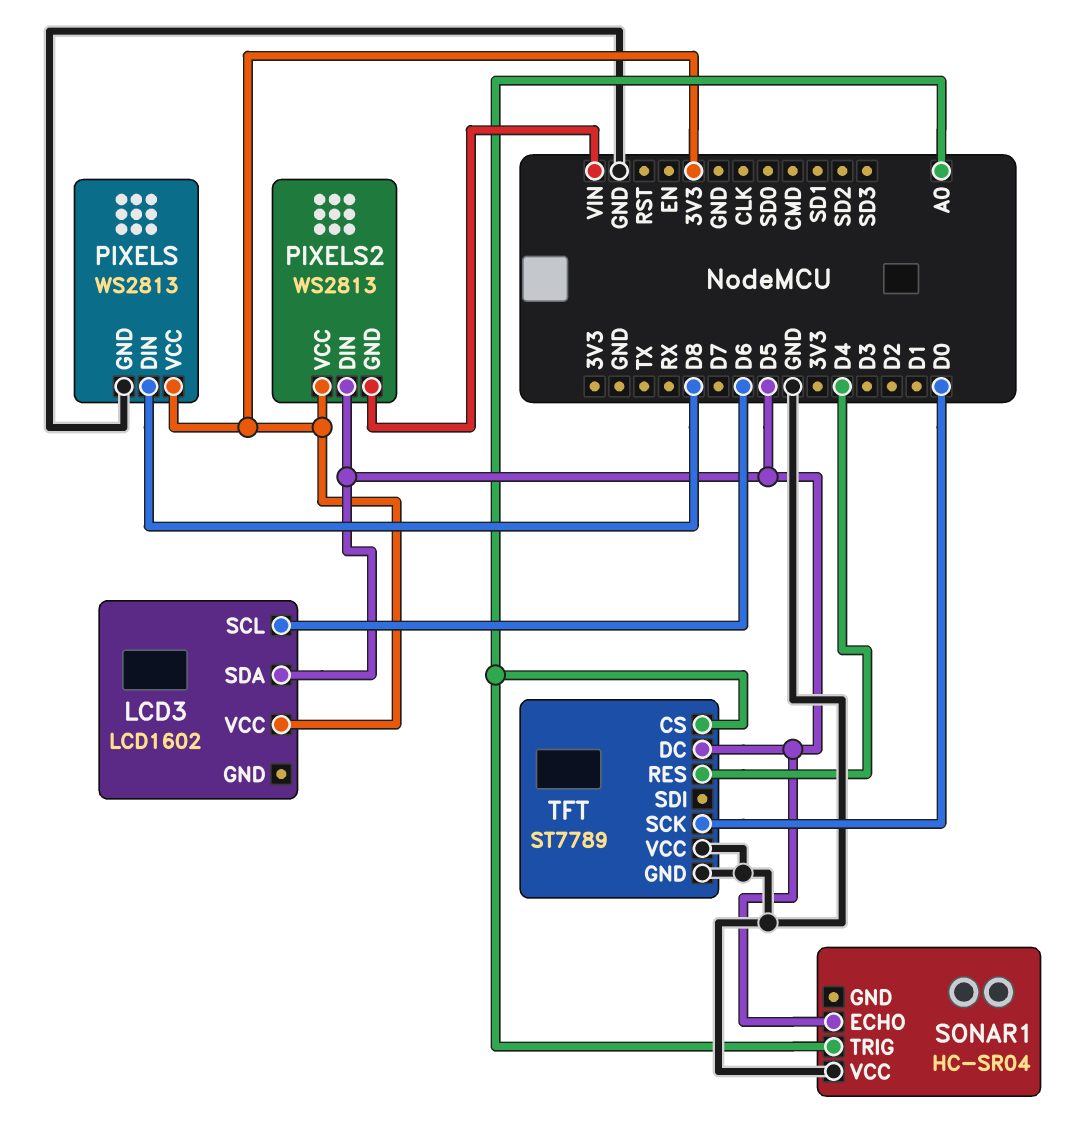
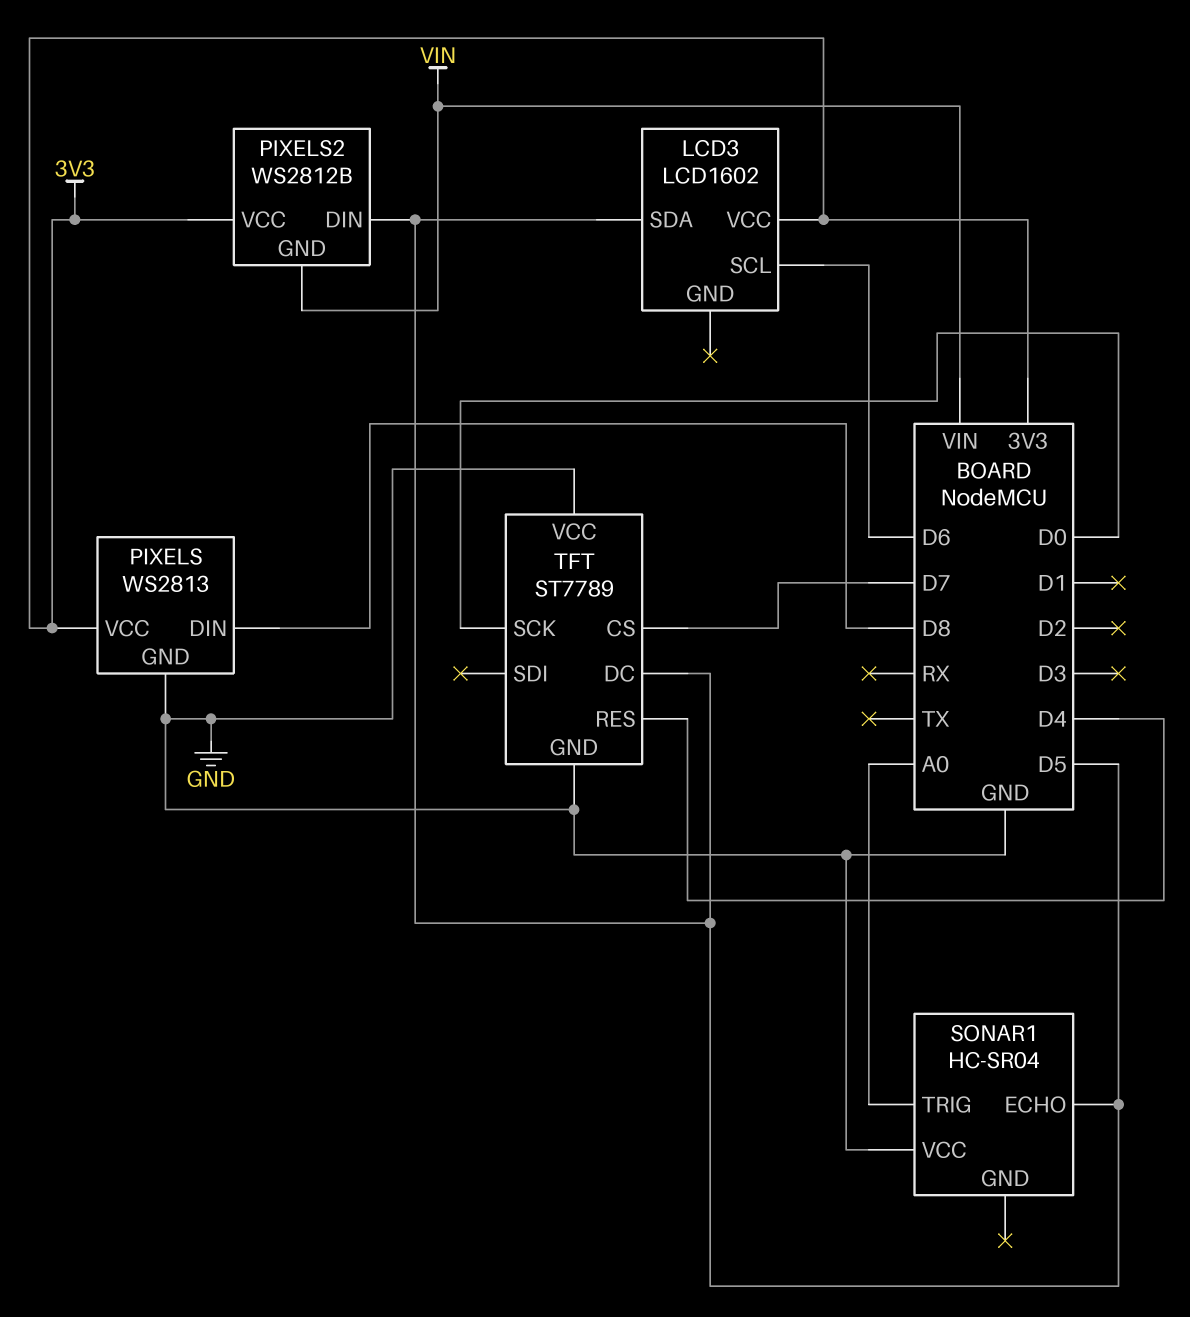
PIXELS2: WS2813 -> WS2812B
TFT pin CS: A0 -> D7

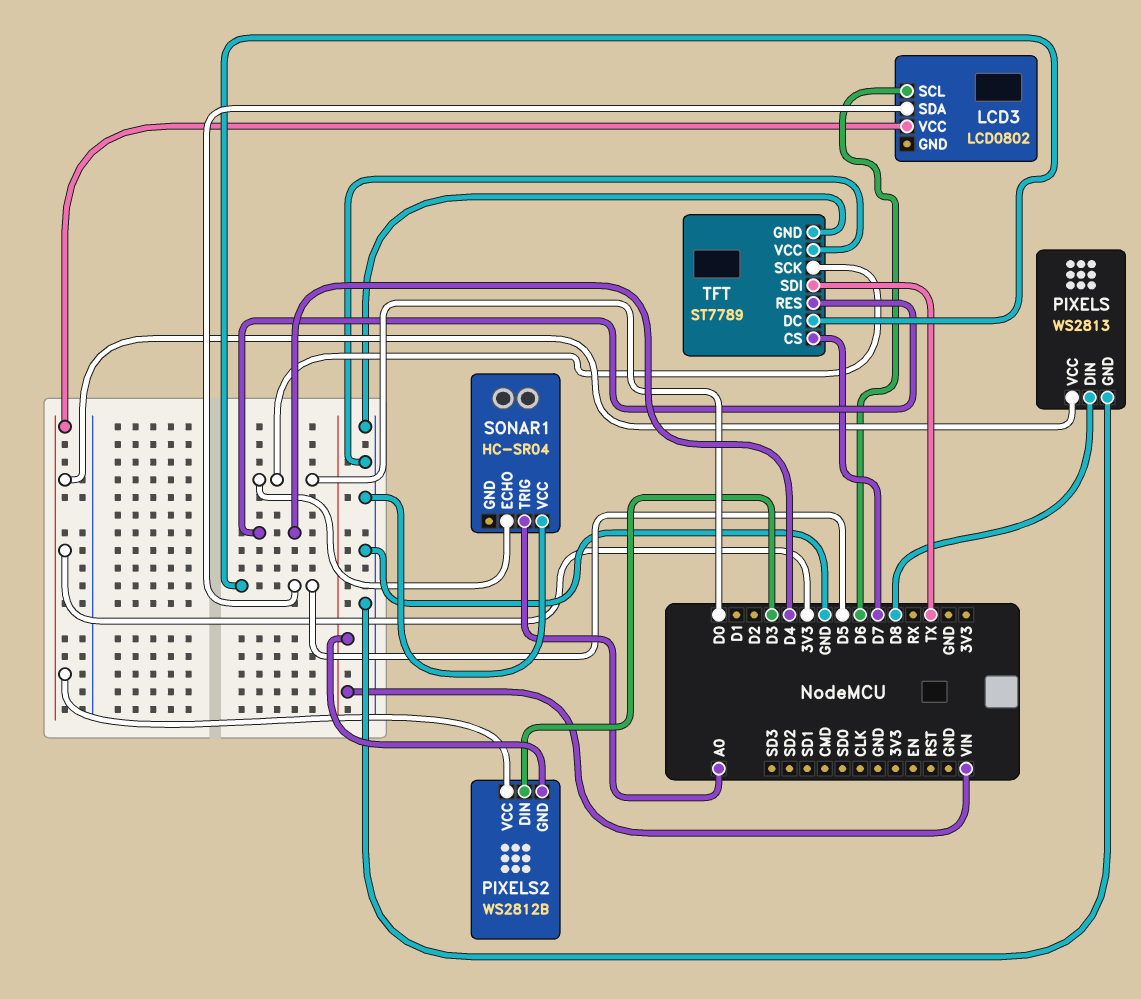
LCD3: LCD1602 -> LCD0802
PIXELS2 pin DIN: D5 -> D3
SONAR1 pin ECHO: D5 -> D0
TFT pin SDI: none -> TX

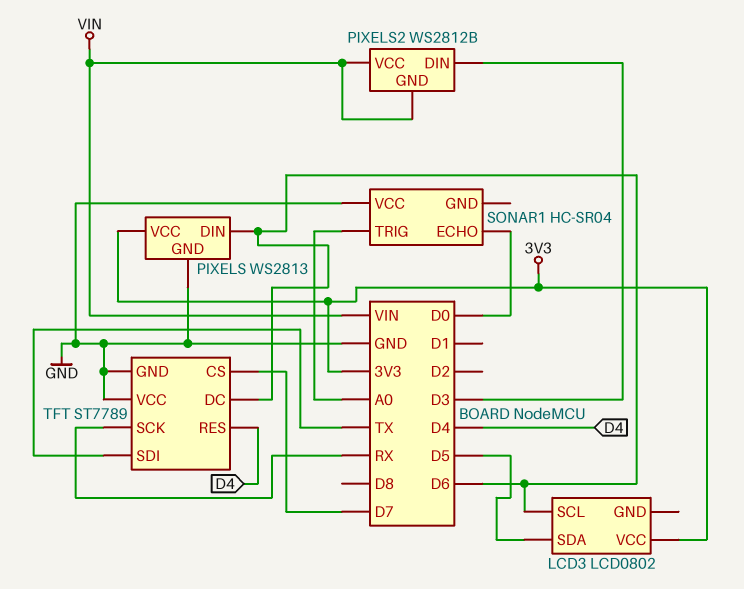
PIXELS pin DIN: D8 -> D6
PIXELS2 pin VCC: 3V3 -> VIN
TFT pin DC: D5 -> D6
TFT pin SCK: D0 -> RX

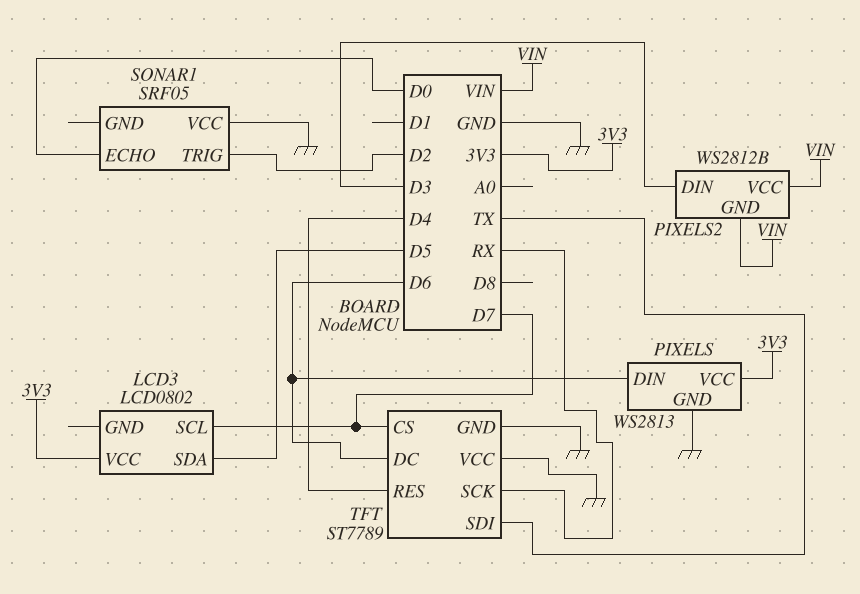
LCD3 pin SCL: D6 -> D7
SONAR1: HC-SR04 -> SRF05
SONAR1 pin TRIG: A0 -> D2

